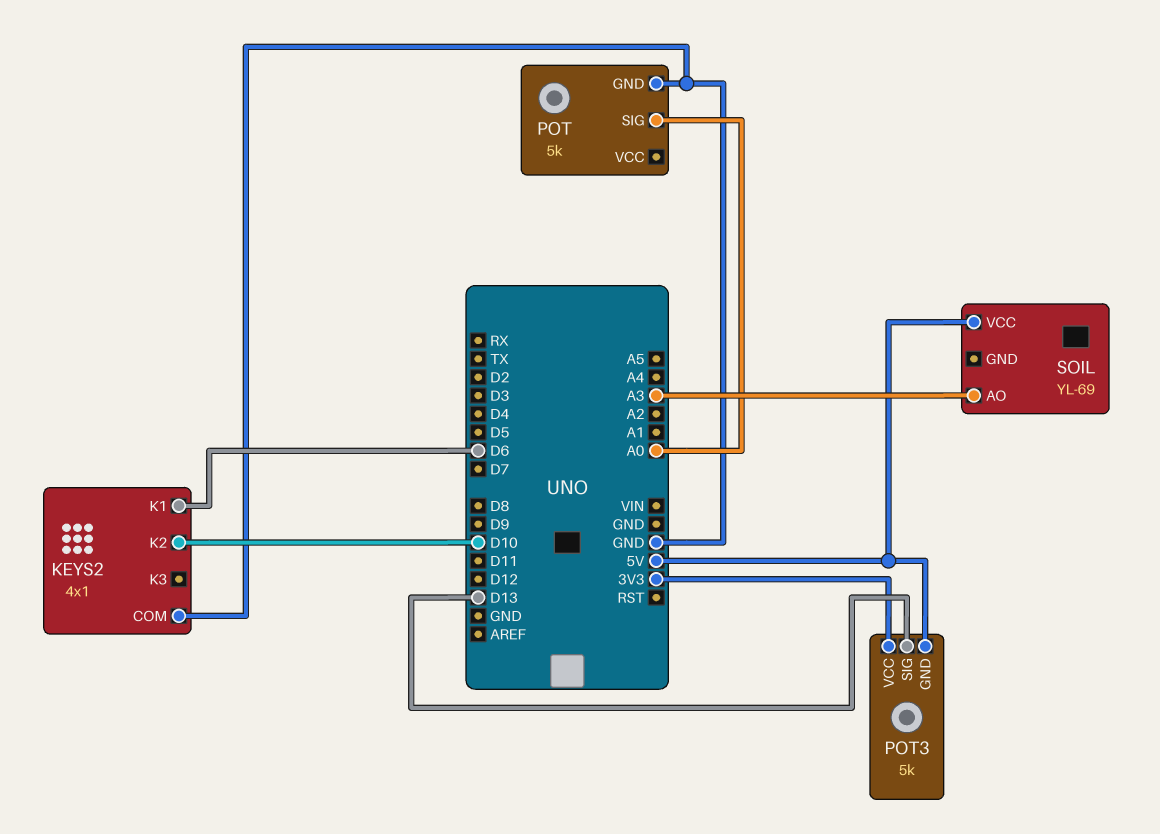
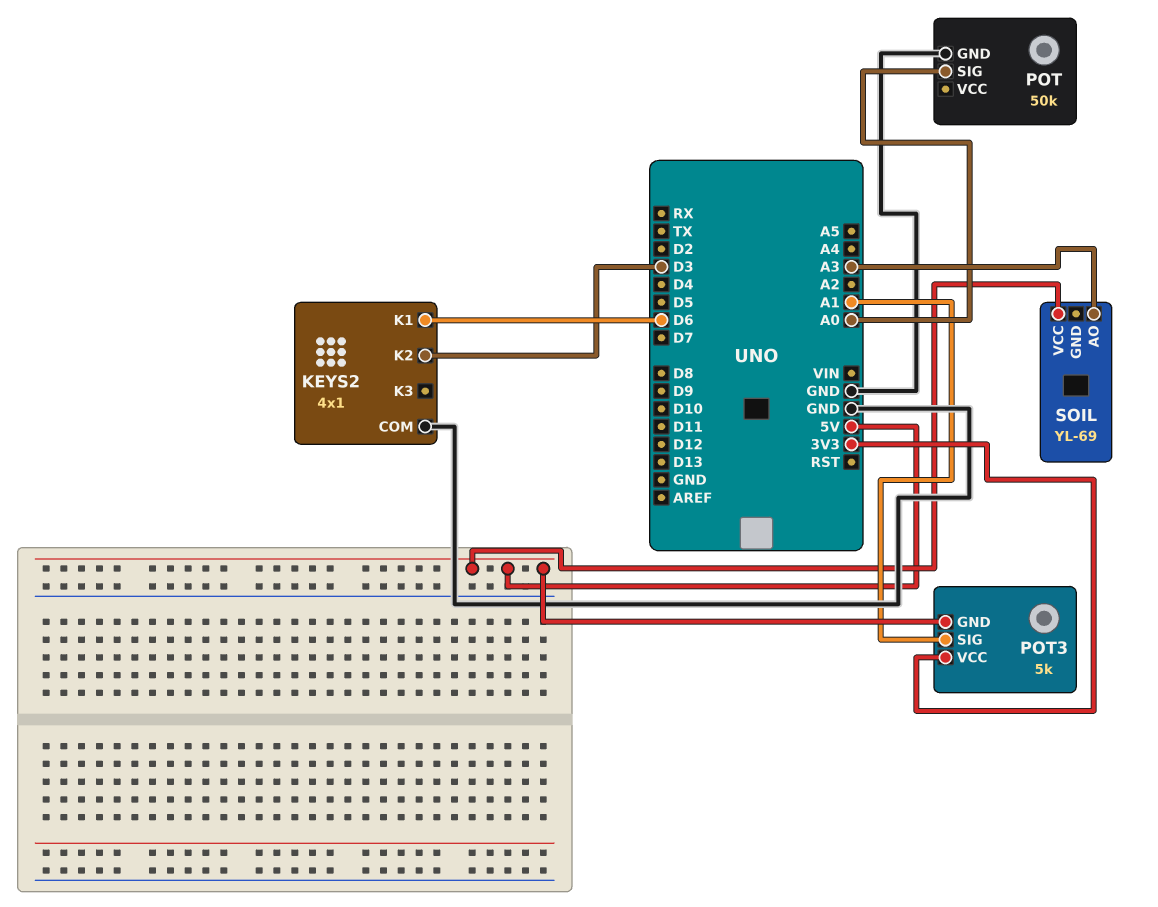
KEYS2 pin K2: D10 -> D3
POT: 5k -> 50k
POT3 pin SIG: D13 -> A1

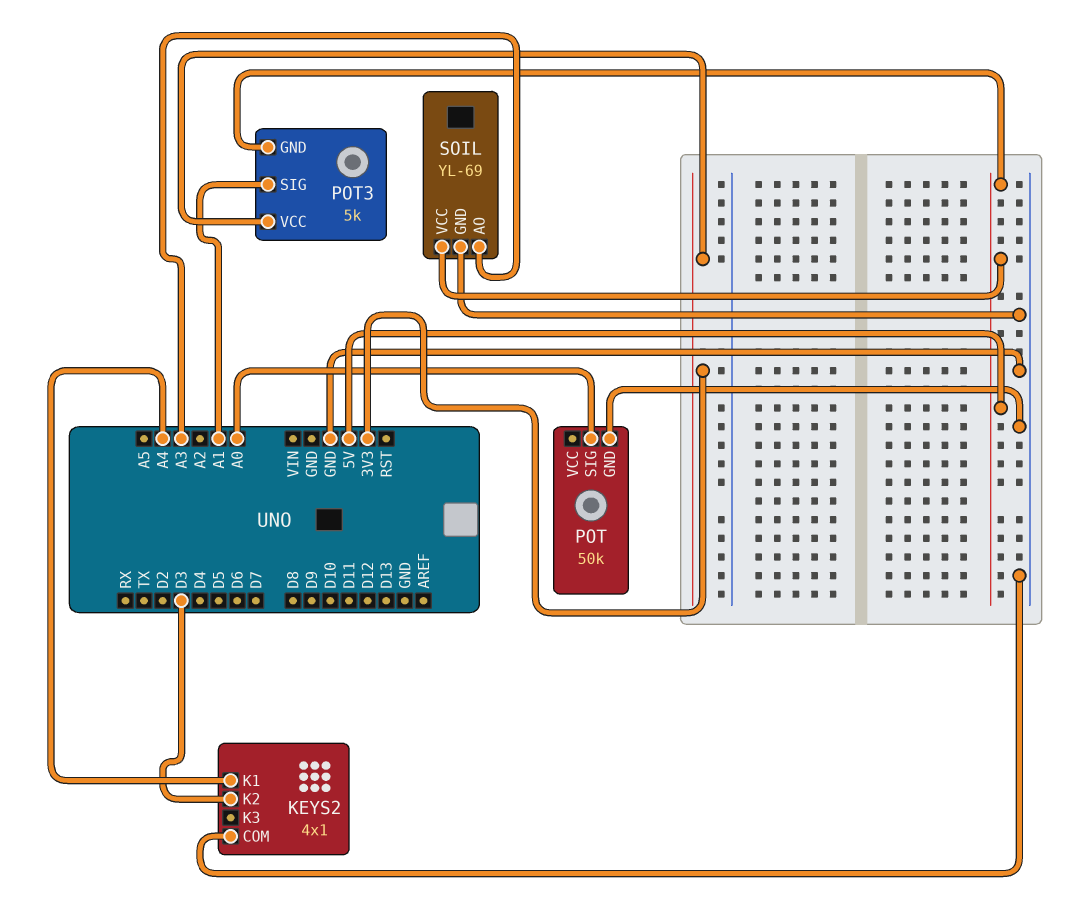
KEYS2 pin K1: D6 -> A4
SOIL pin GND: none -> GND

